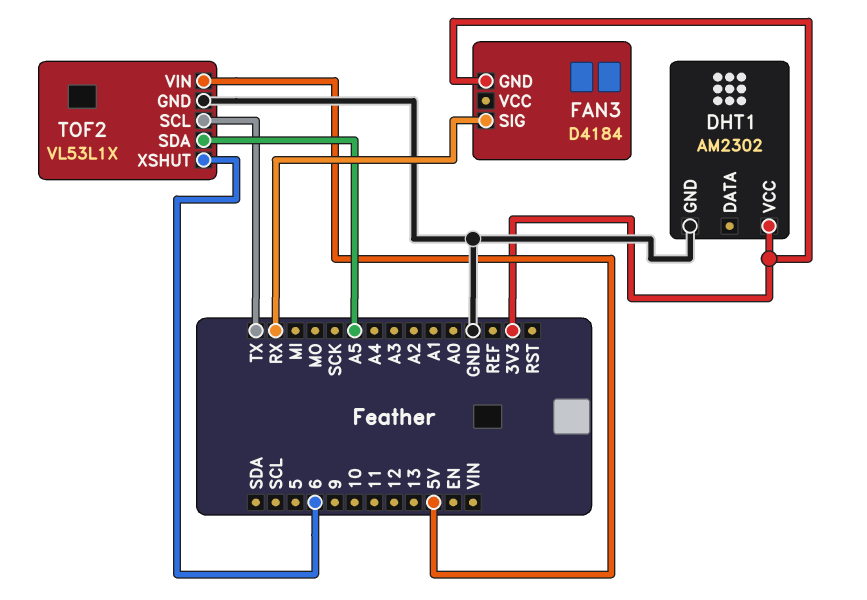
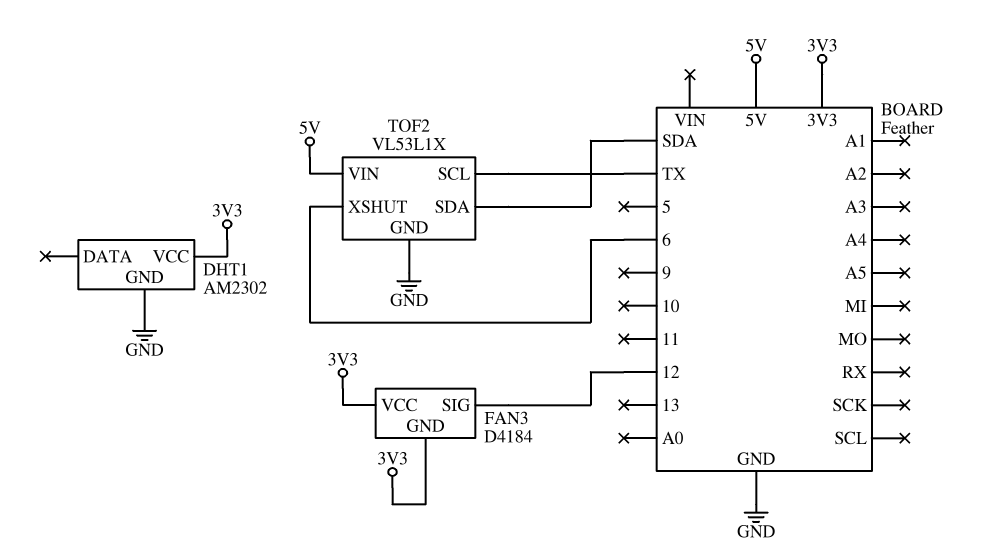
FAN3 pin SIG: RX -> 12
FAN3 pin VCC: none -> 3V3
TOF2 pin SDA: A5 -> SDA

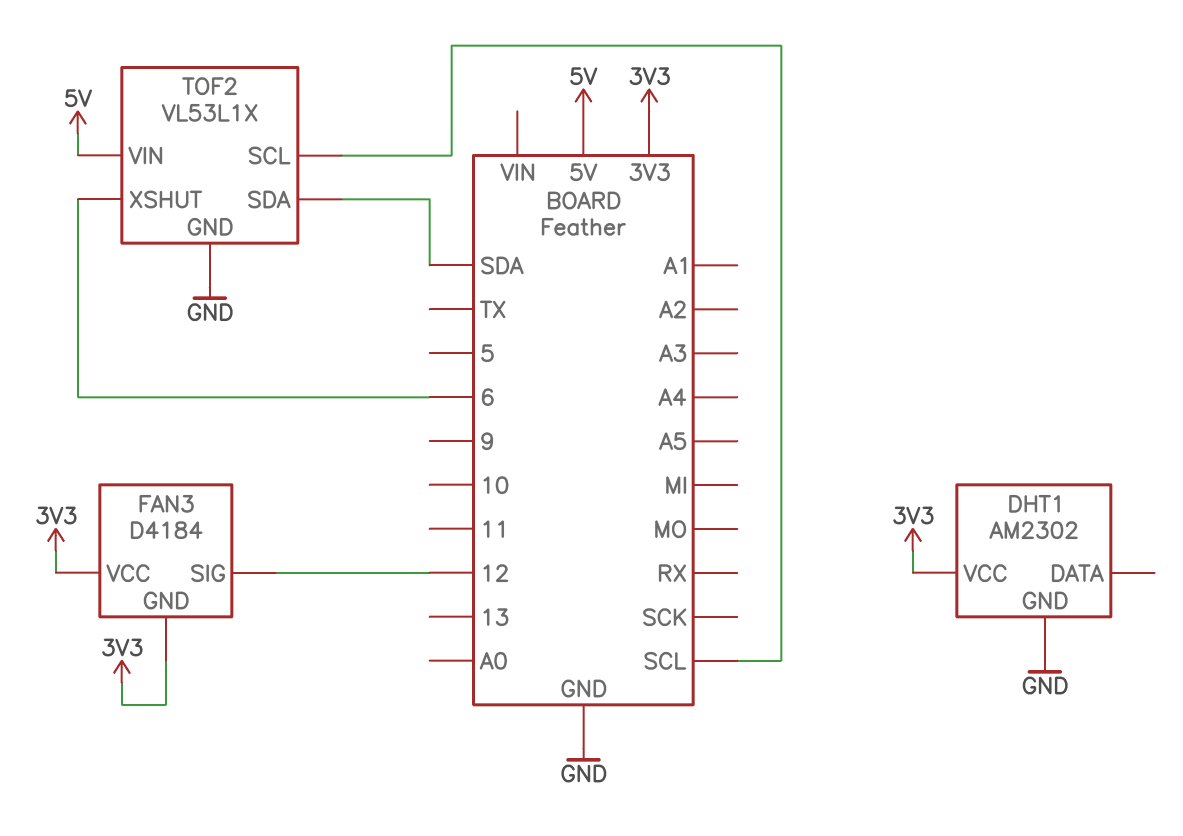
TOF2 pin SCL: TX -> SCL

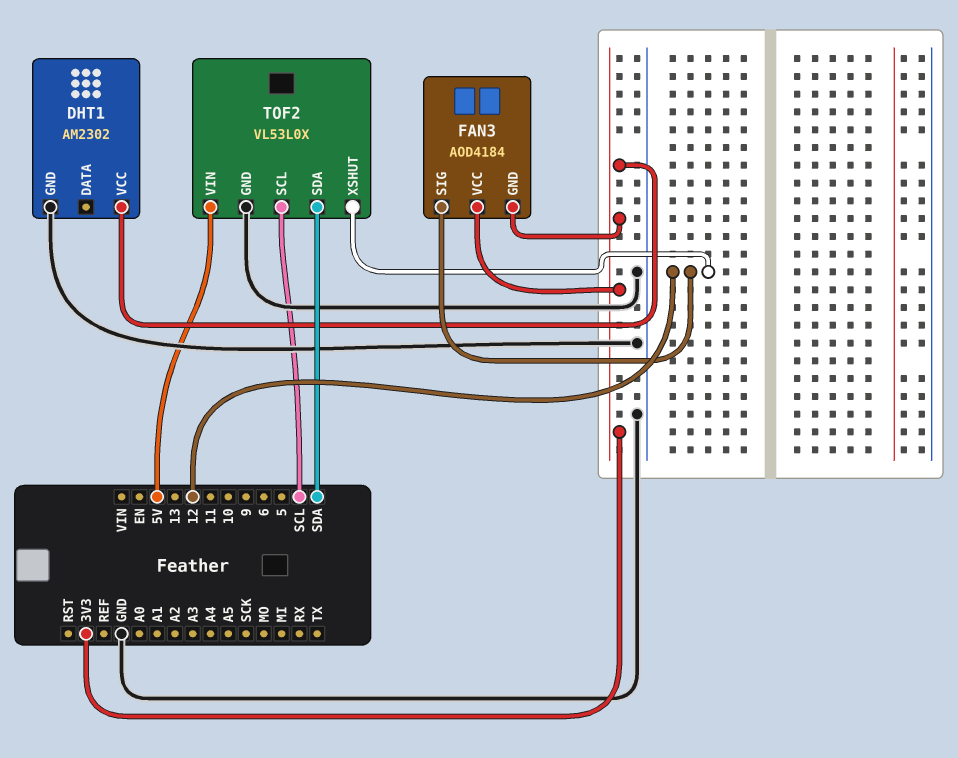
FAN3: D4184 -> AOD4184
TOF2: VL53L1X -> VL53L0X
TOF2 pin XSHUT: 6 -> 12

